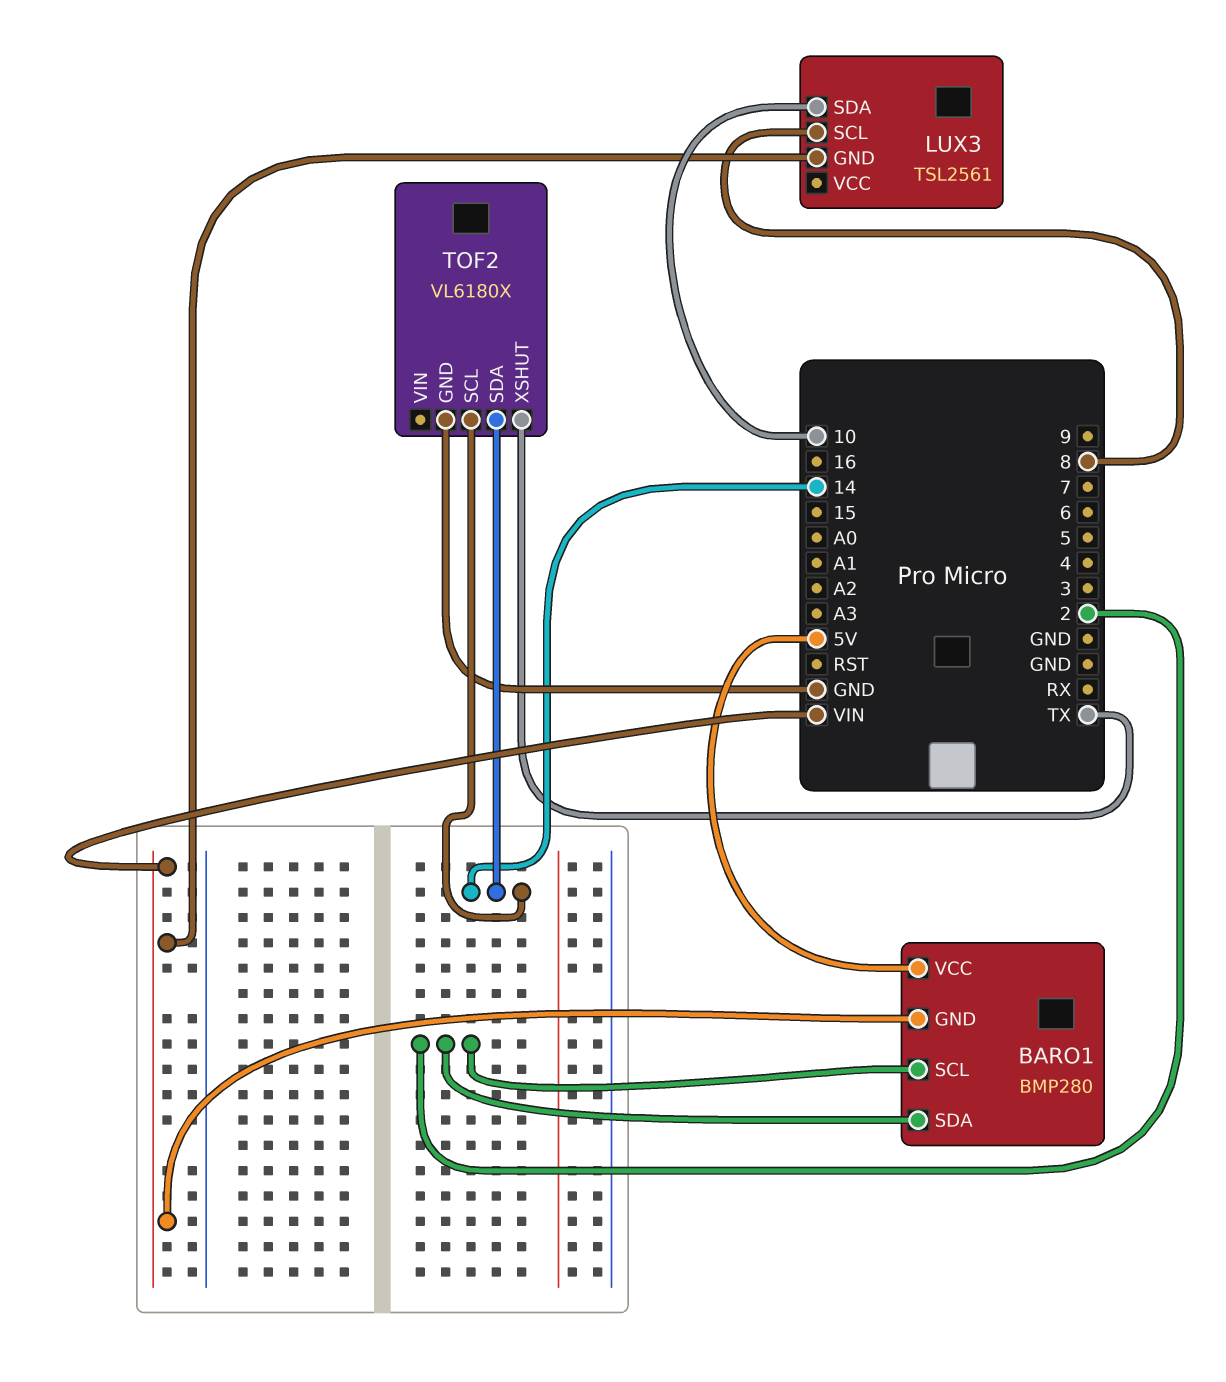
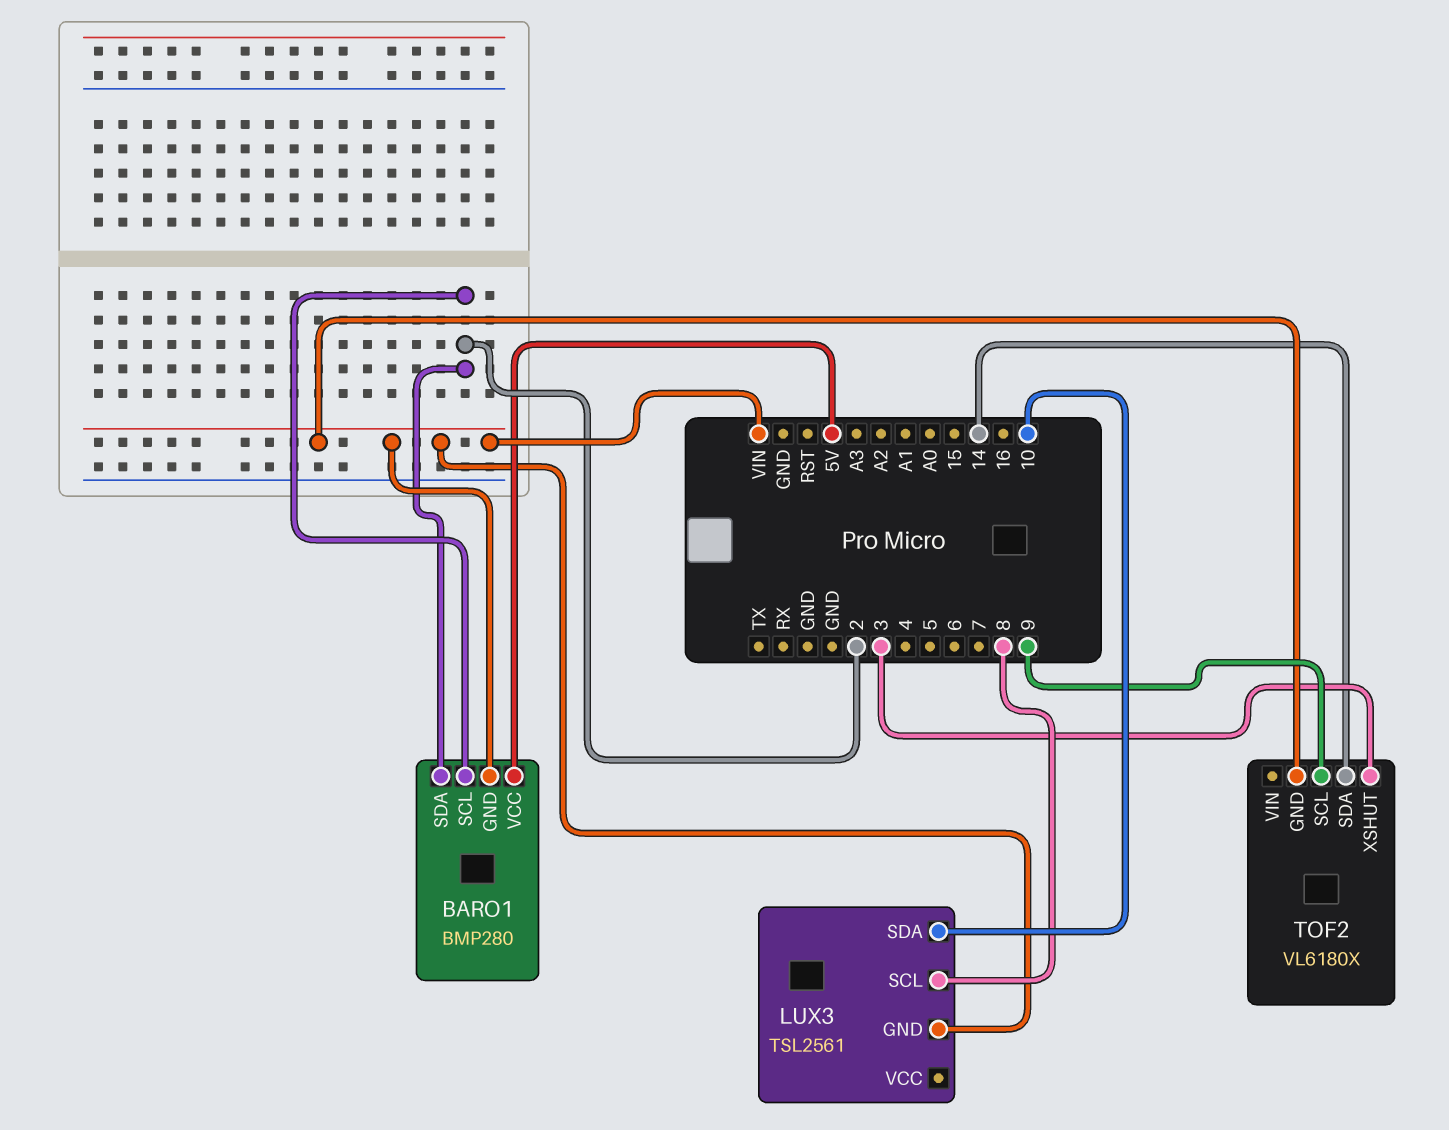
TOF2 pin GND: GND -> VIN
TOF2 pin SCL: 14 -> 9
TOF2 pin XSHUT: TX -> 3

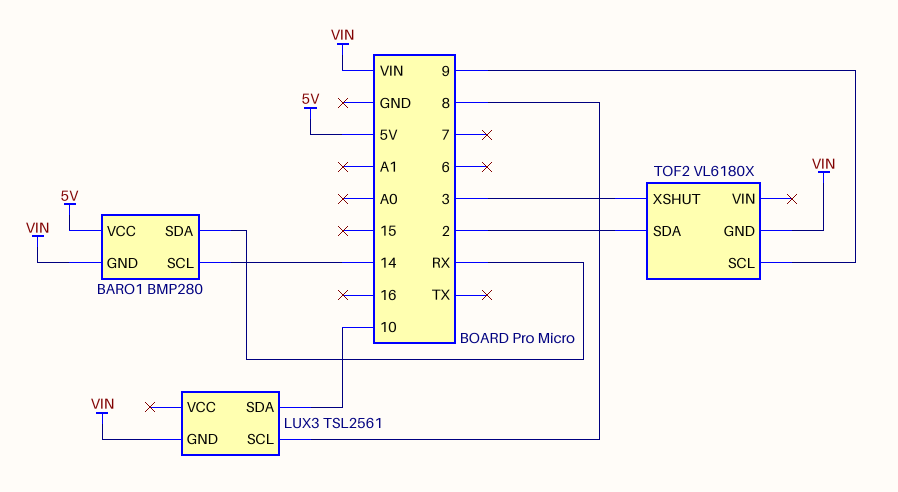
BARO1 pin SCL: 2 -> 14
BARO1 pin SDA: 2 -> RX
TOF2 pin SDA: 14 -> 2

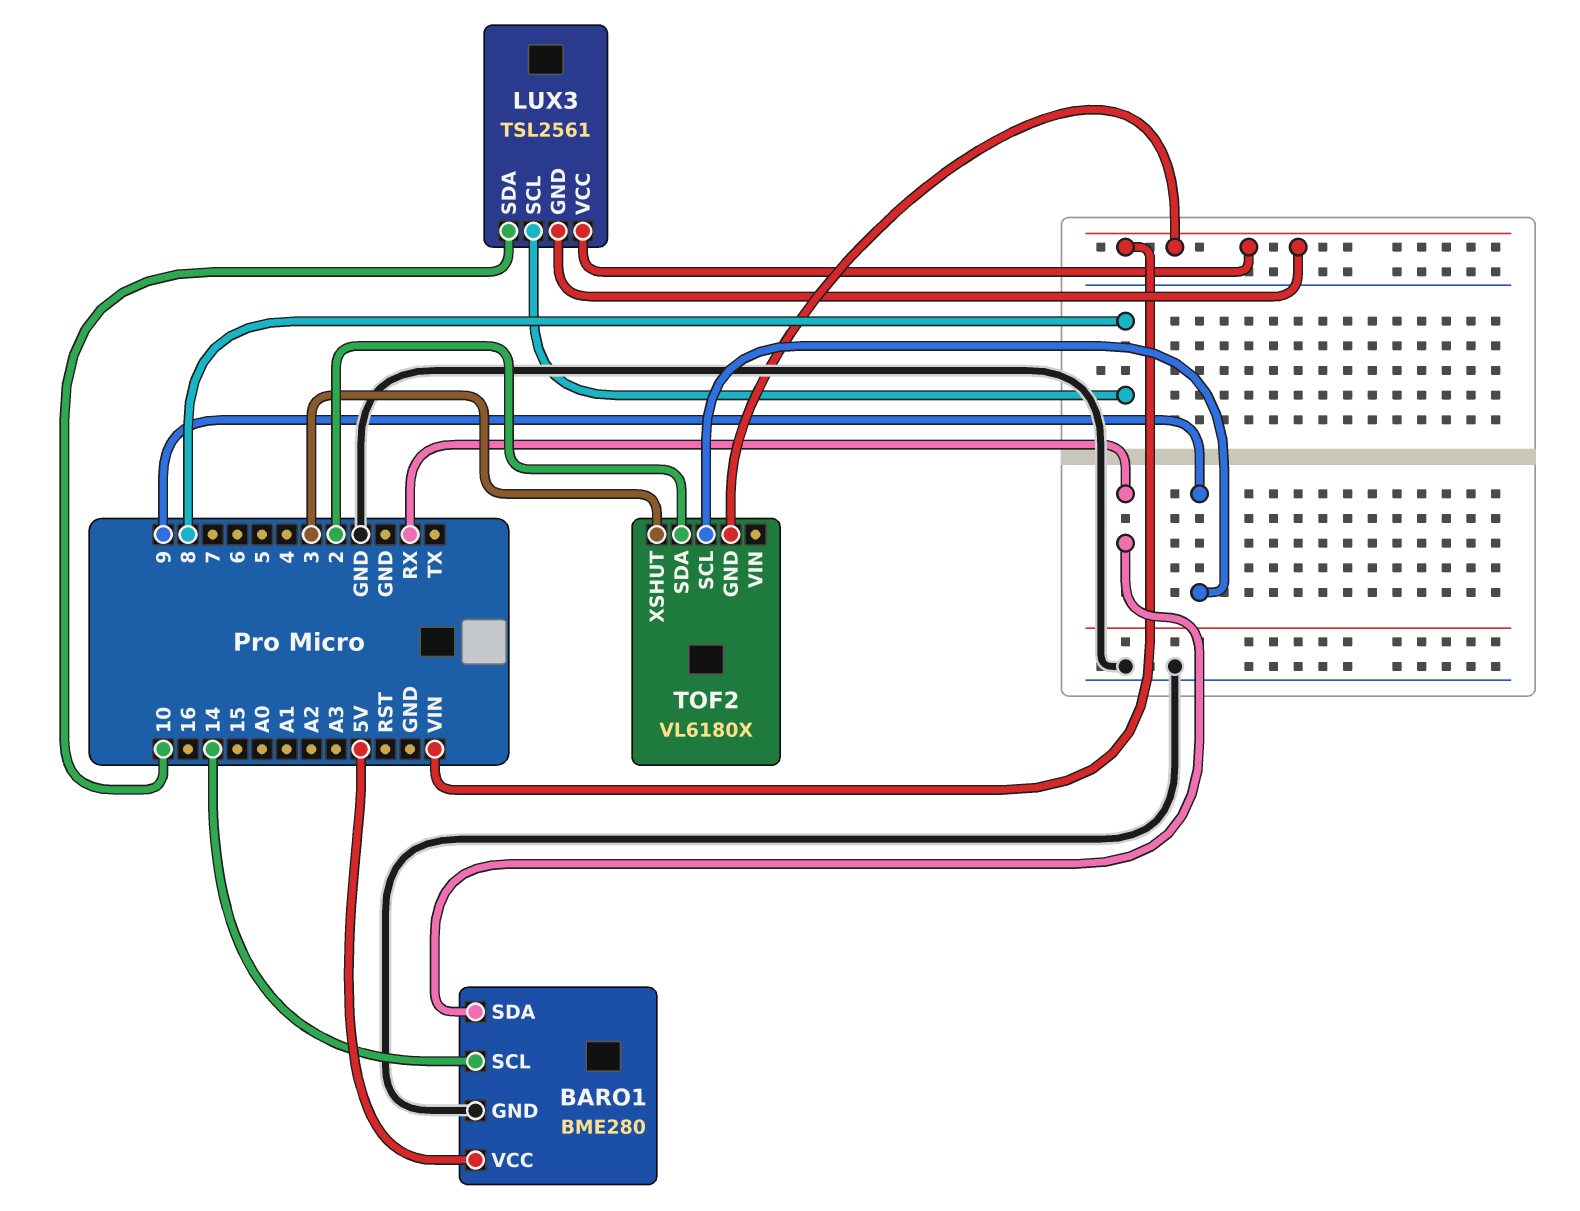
BARO1: BMP280 -> BME280
BARO1 pin GND: VIN -> GND
LUX3 pin VCC: none -> VIN

